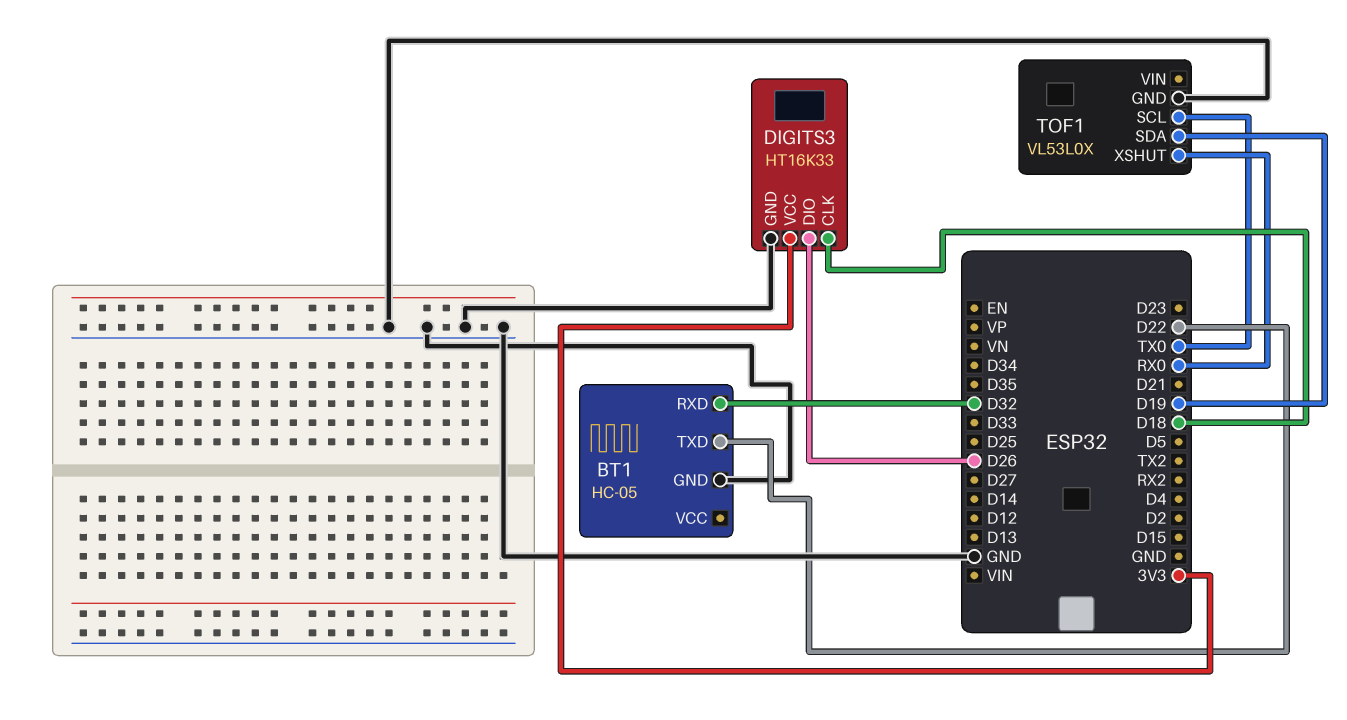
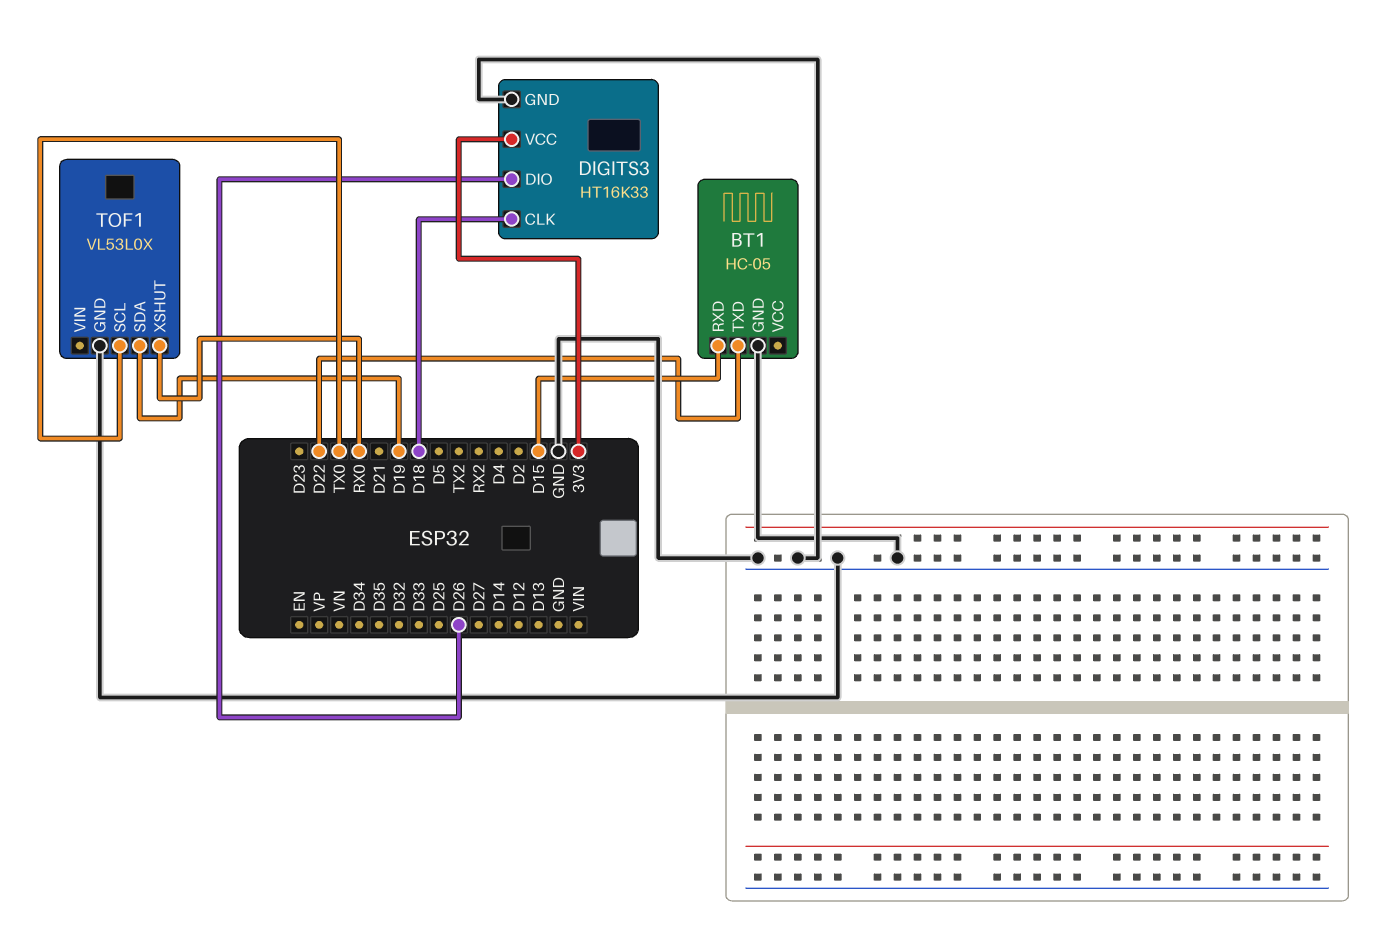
BT1 pin RXD: D32 -> D15

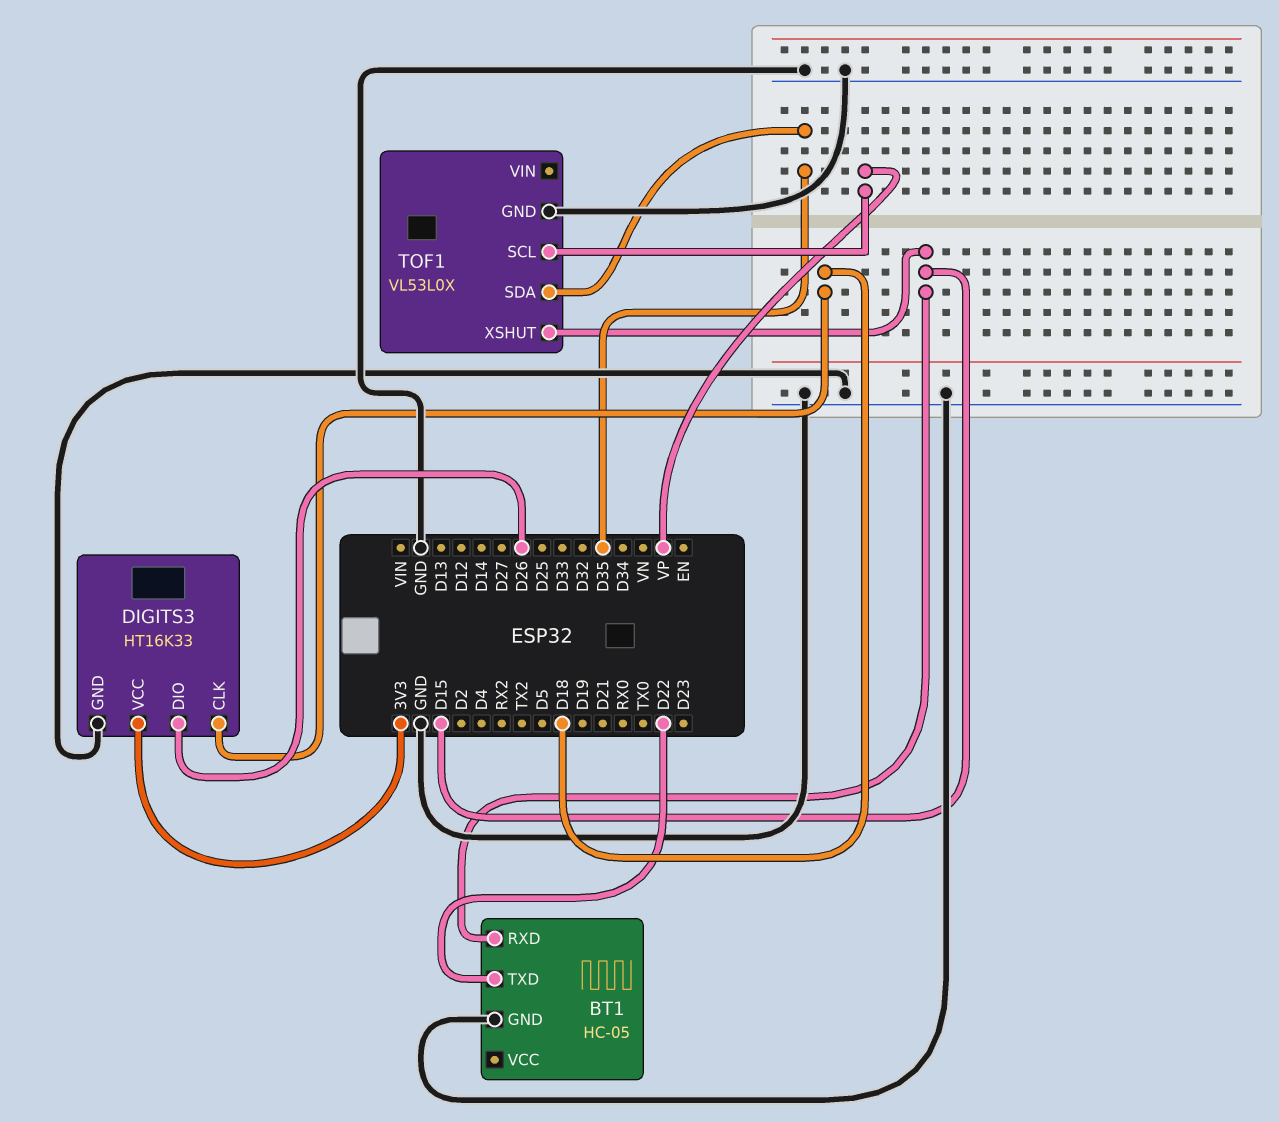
TOF1 pin SCL: TX0 -> VP
TOF1 pin SDA: D19 -> D35
TOF1 pin XSHUT: RX0 -> D15

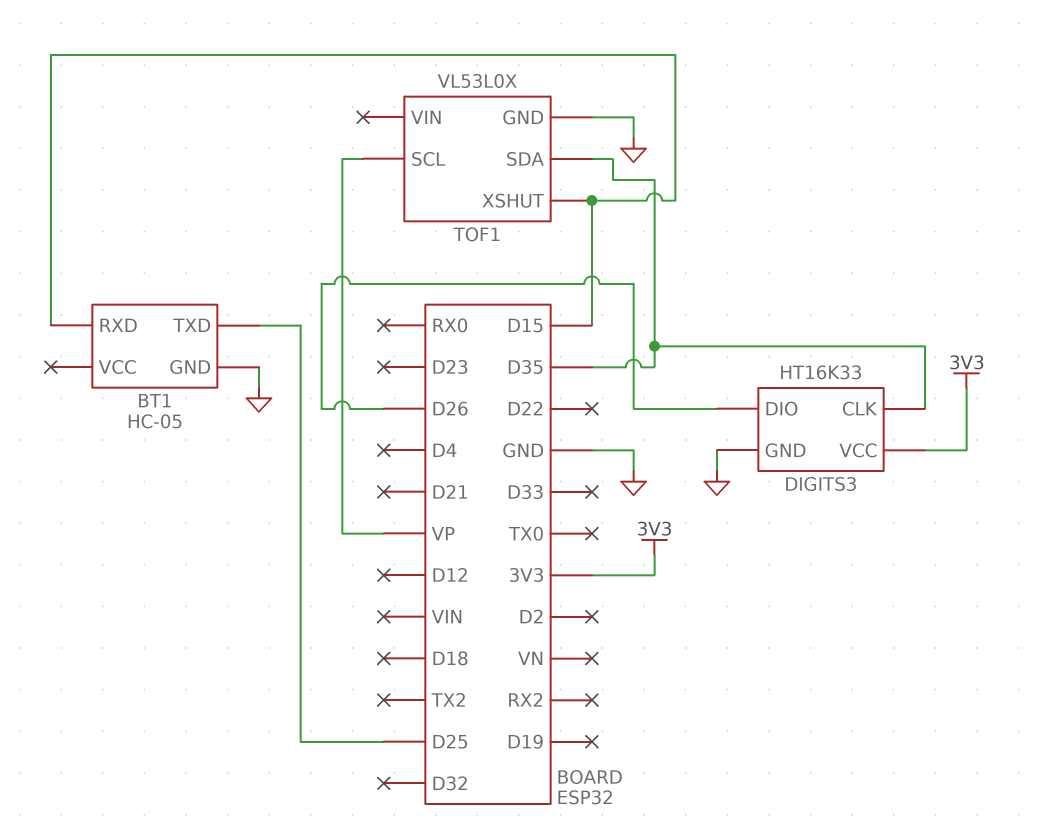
BT1 pin TXD: D22 -> D25
DIGITS3 pin CLK: D18 -> D35

